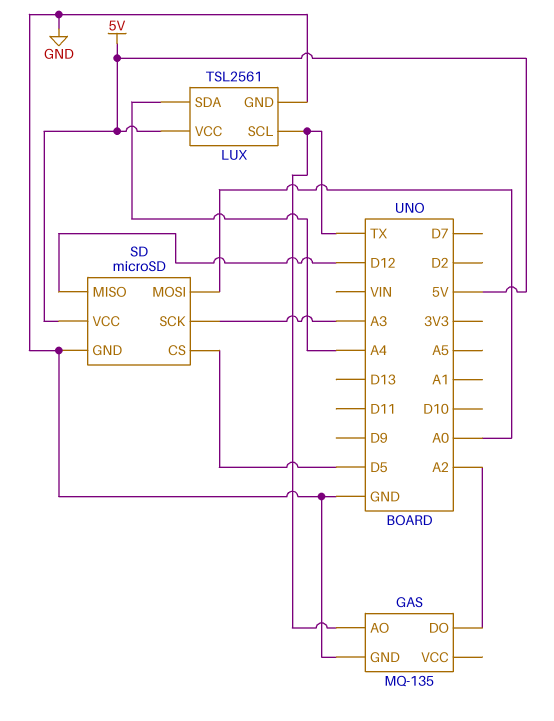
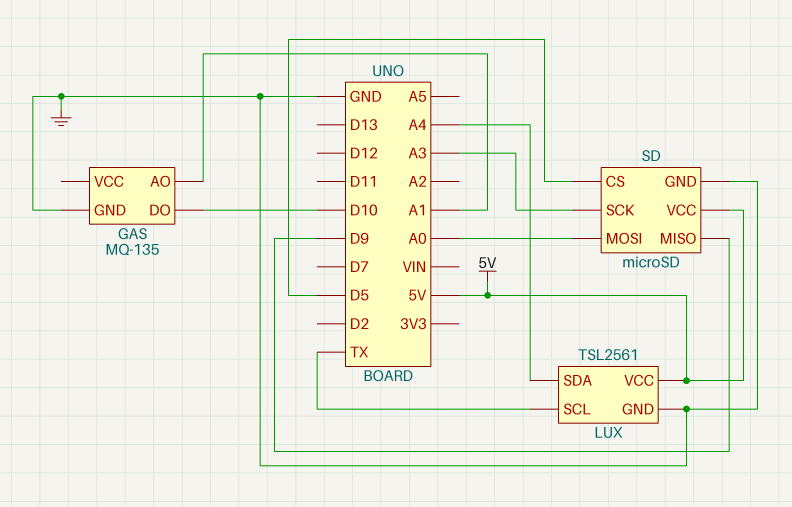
GAS pin AO: TX -> A1
GAS pin DO: A2 -> D10
SD pin MISO: D12 -> D9

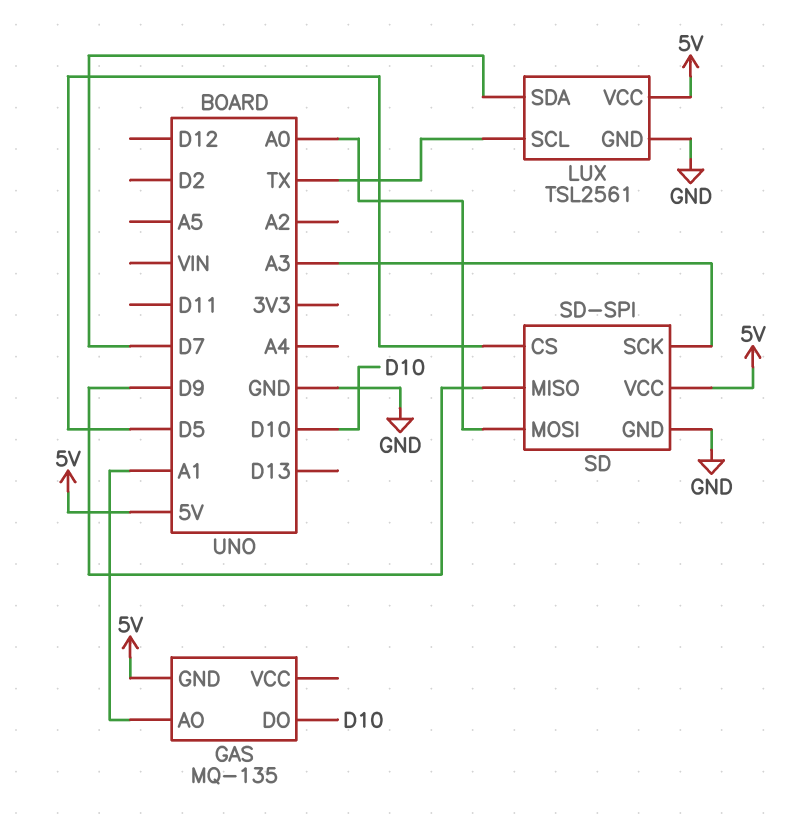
GAS pin GND: GND -> 5V
LUX pin SDA: A4 -> D7
SD: microSD -> SD-SPI

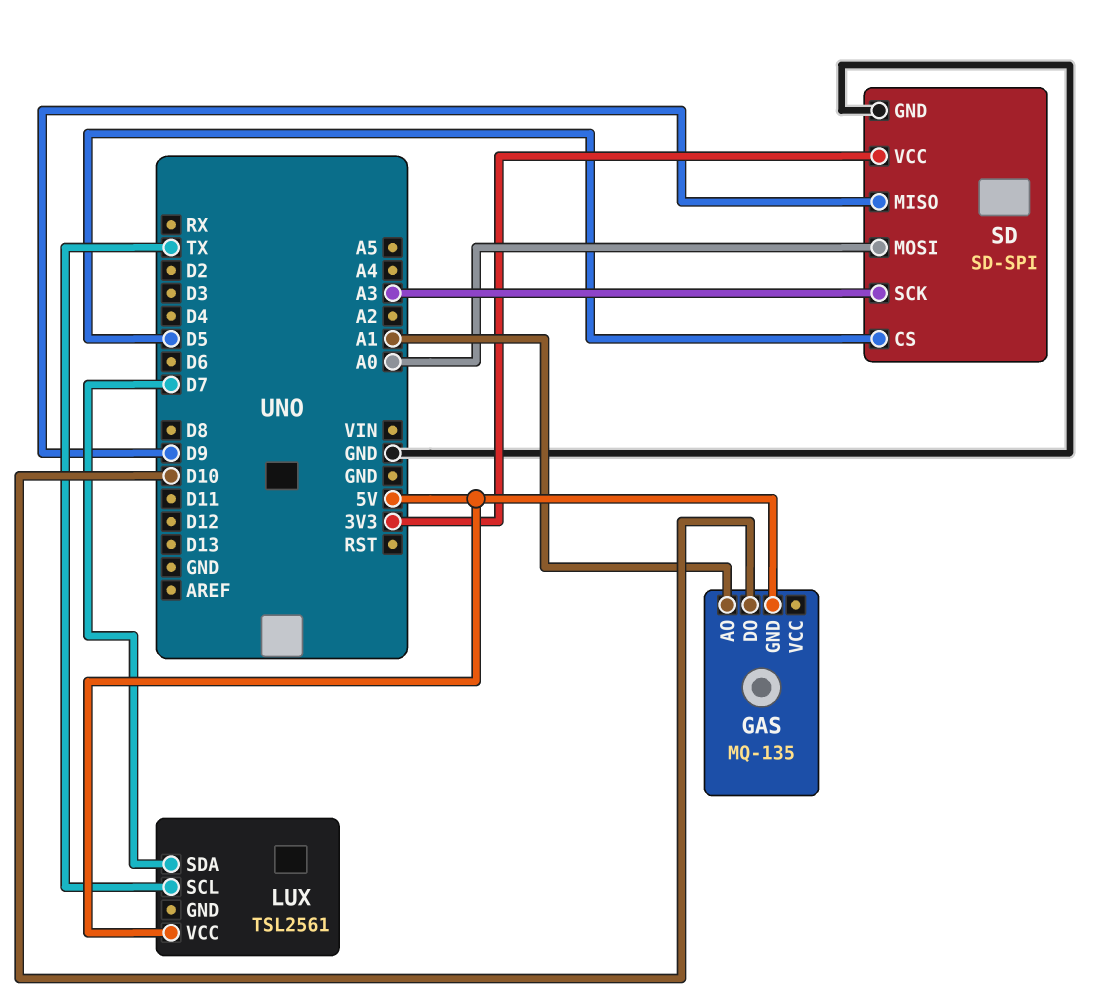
LUX pin GND: GND -> none
SD pin VCC: 5V -> 3V3

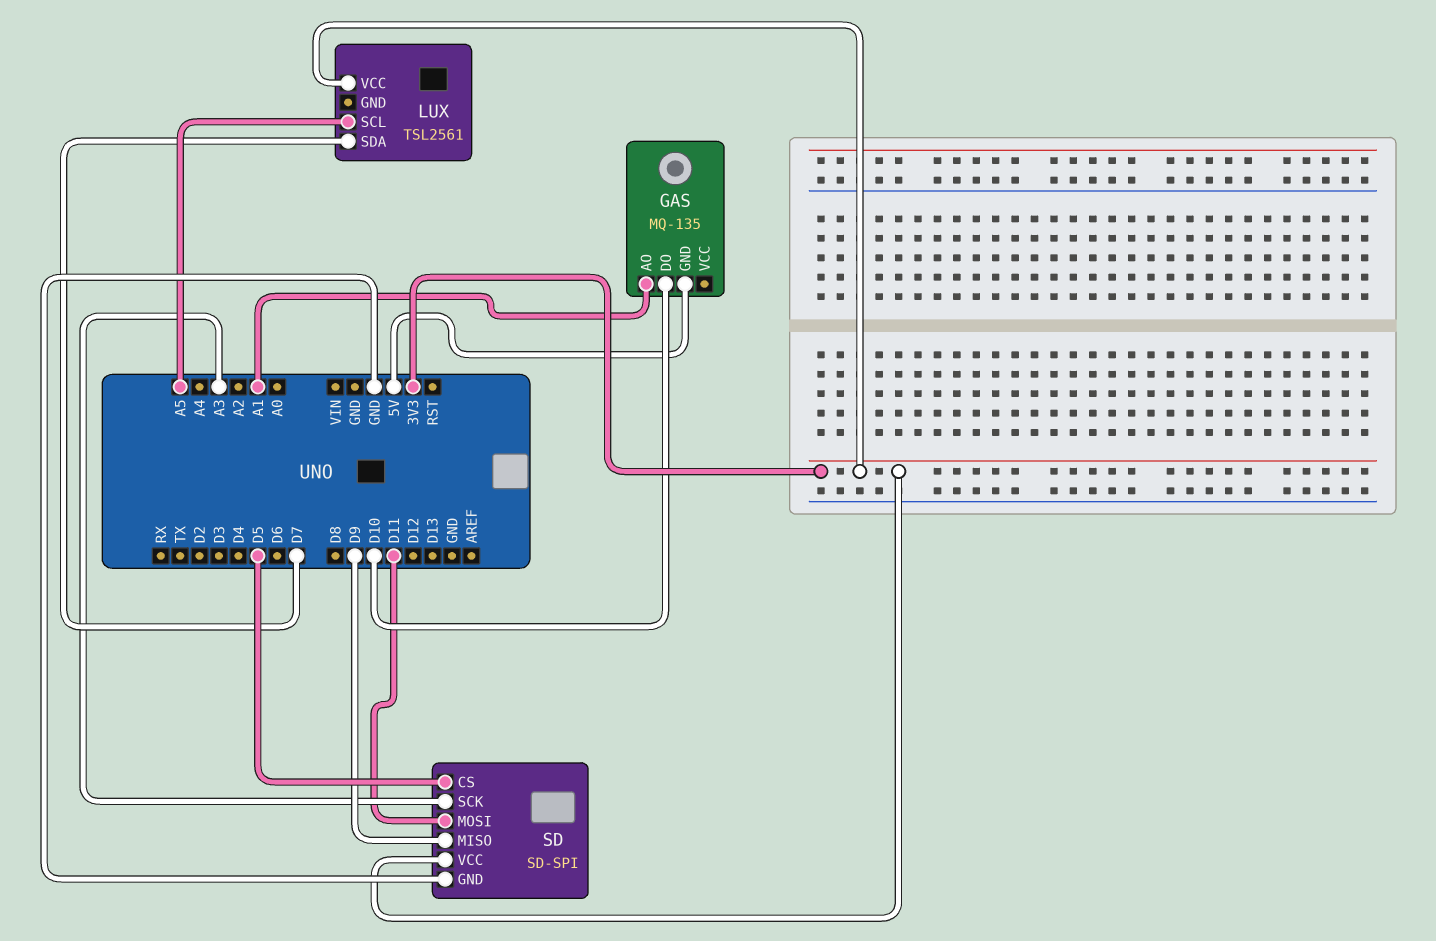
LUX pin SCL: TX -> A5
LUX pin VCC: 5V -> 3V3
SD pin MOSI: A0 -> D11

